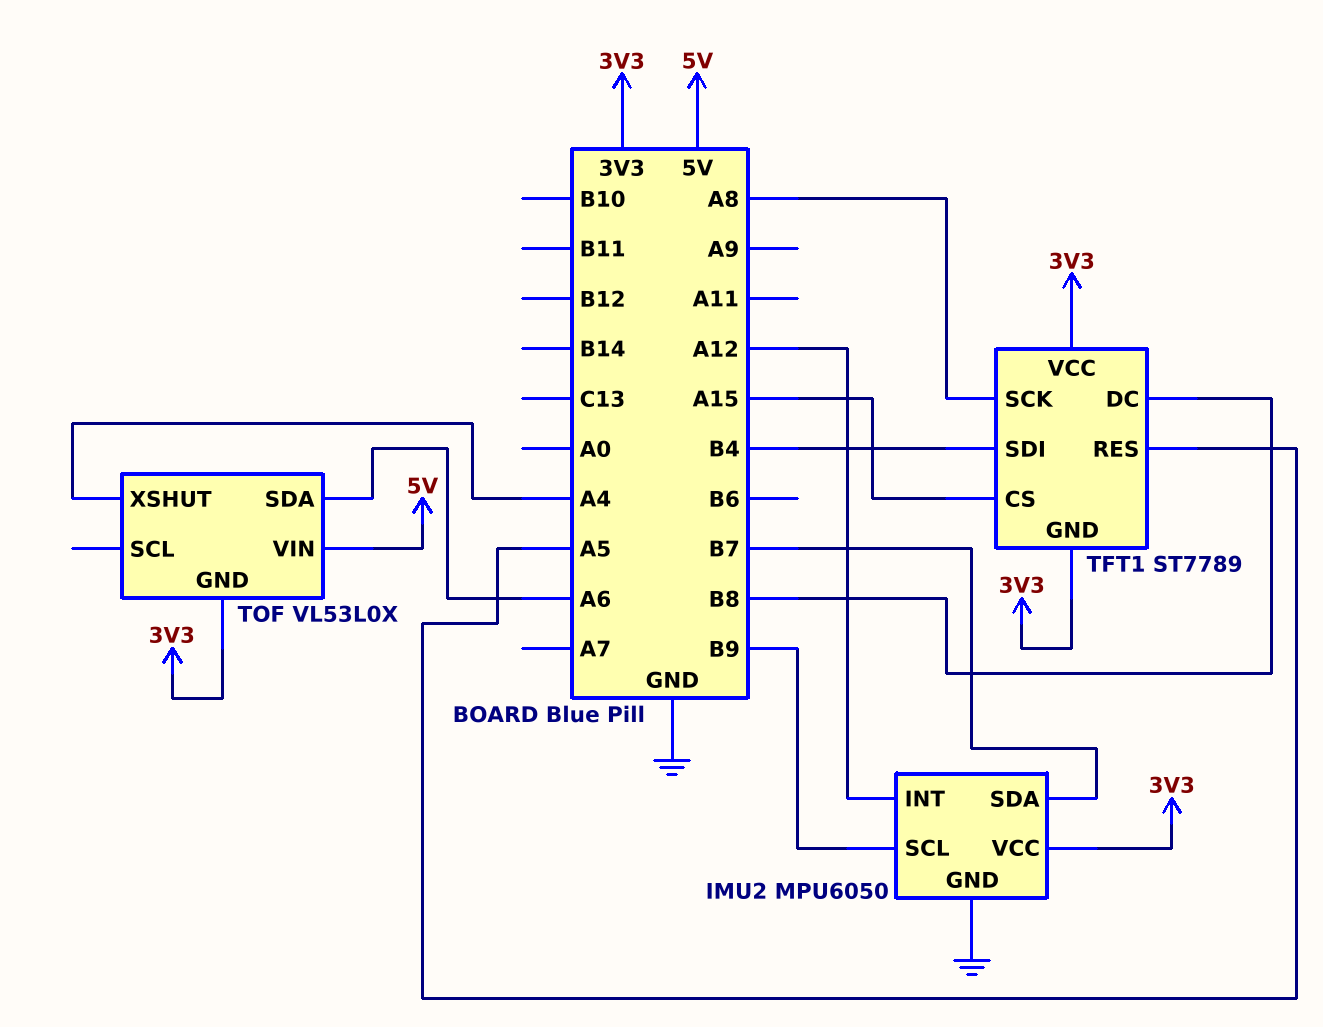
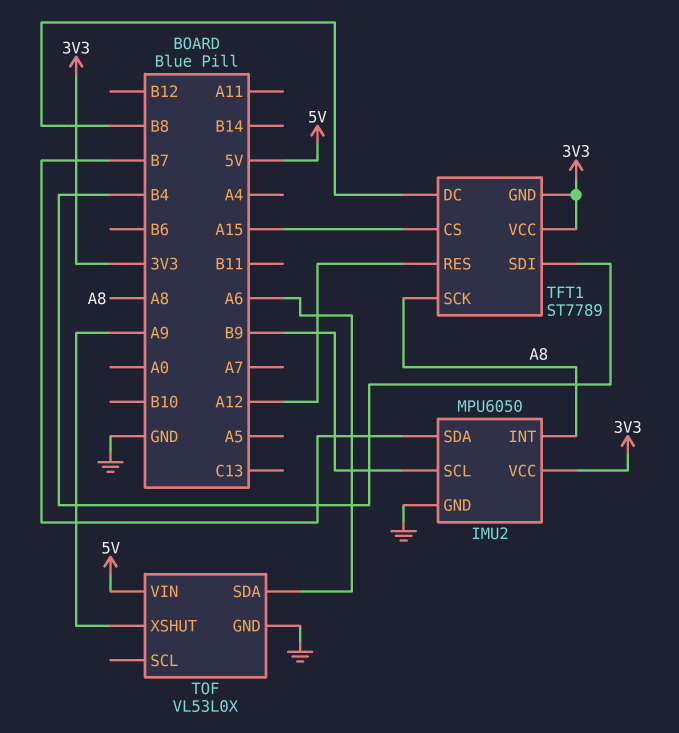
IMU2 pin INT: A12 -> A8
TFT1 pin RES: A5 -> A12
TOF pin GND: 3V3 -> GND
TOF pin XSHUT: A4 -> A9

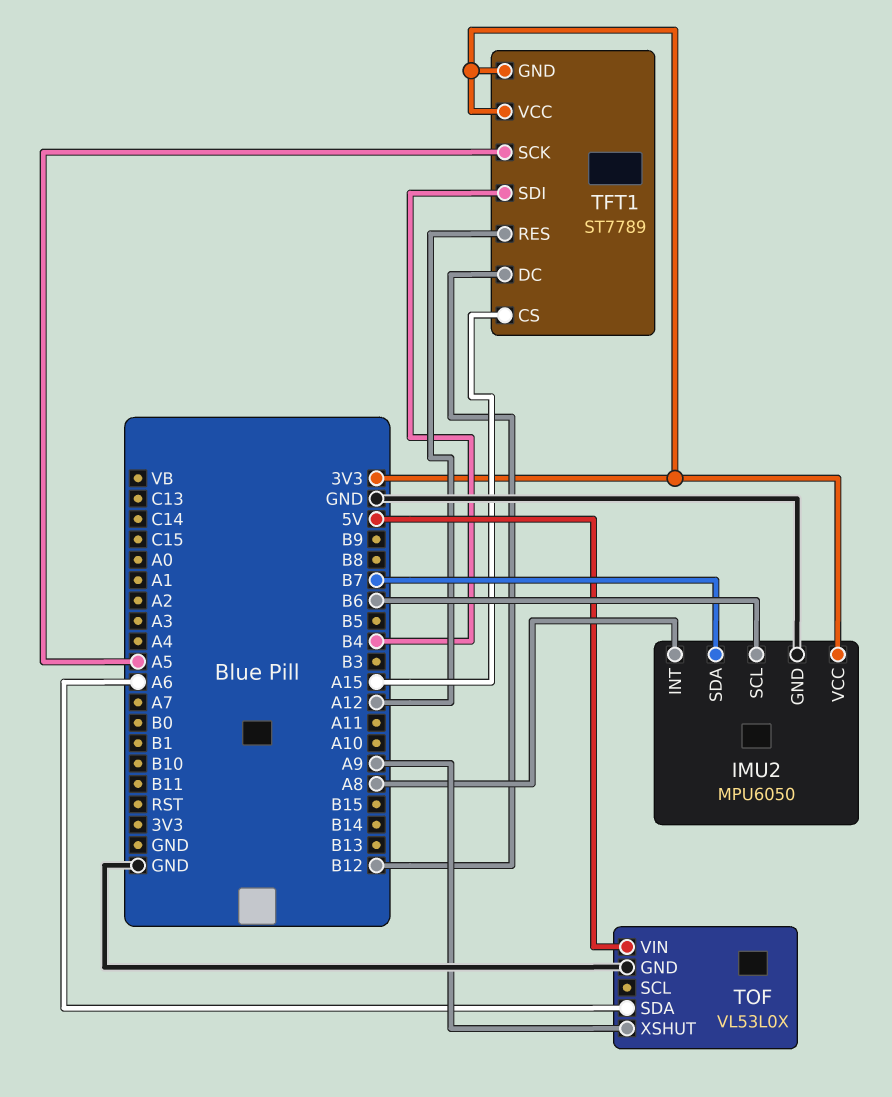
IMU2 pin SCL: B9 -> B6
TFT1 pin DC: B8 -> B12
TFT1 pin SCK: A8 -> A5

